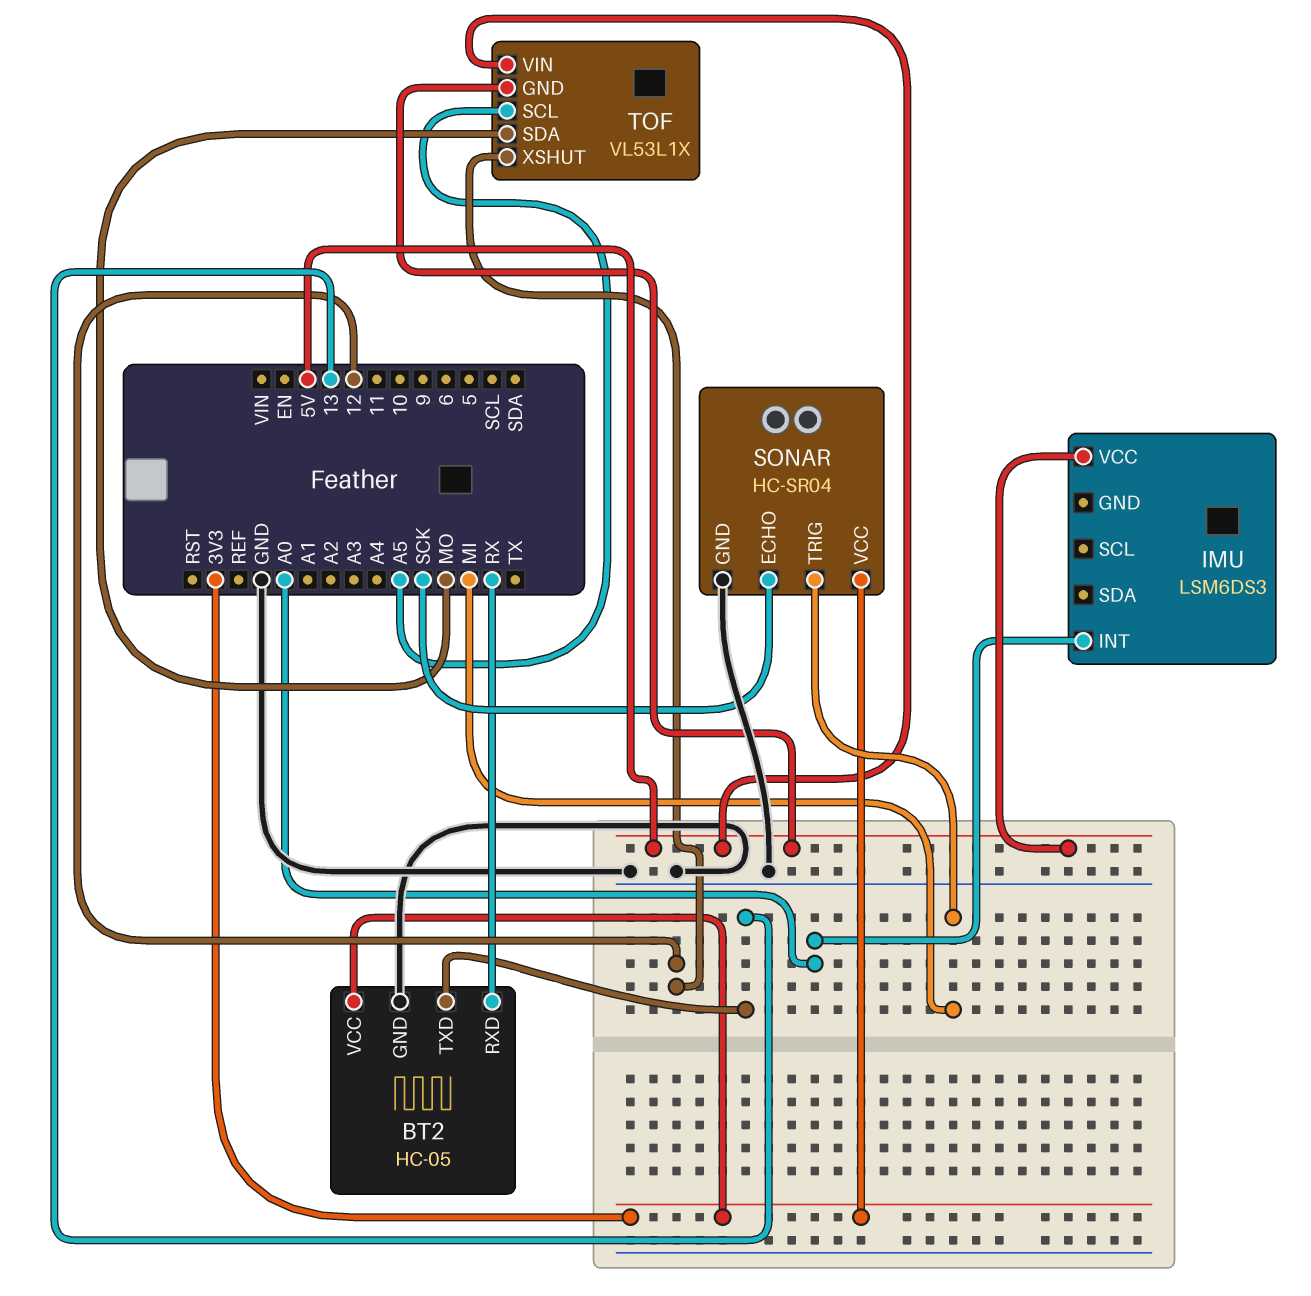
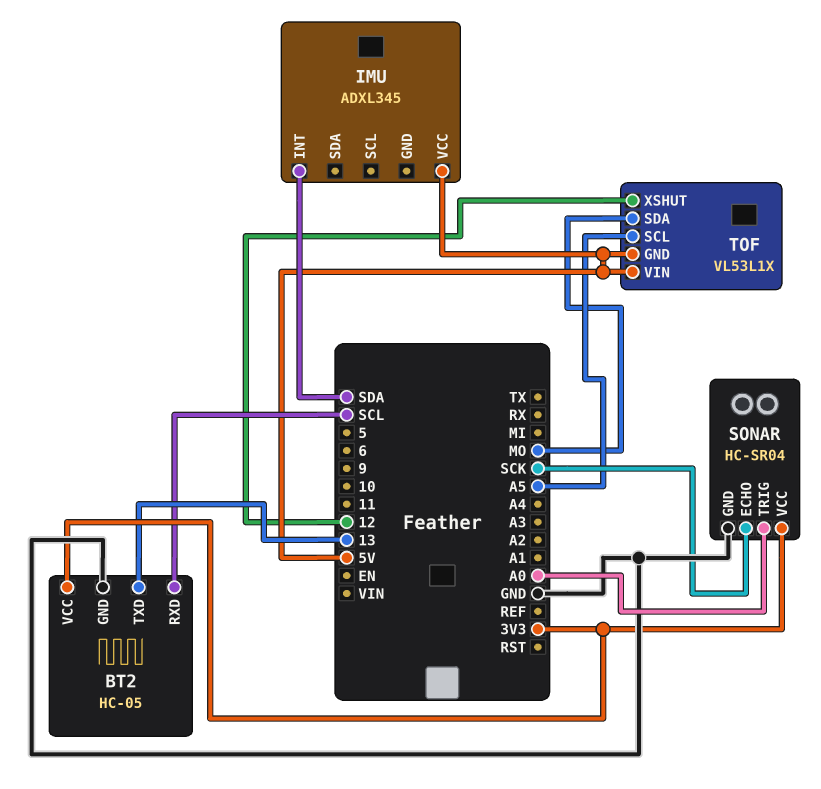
BT2 pin RXD: RX -> SCL
IMU: LSM6DS3 -> ADXL345
IMU pin INT: A0 -> SDA
SONAR pin TRIG: MI -> A0

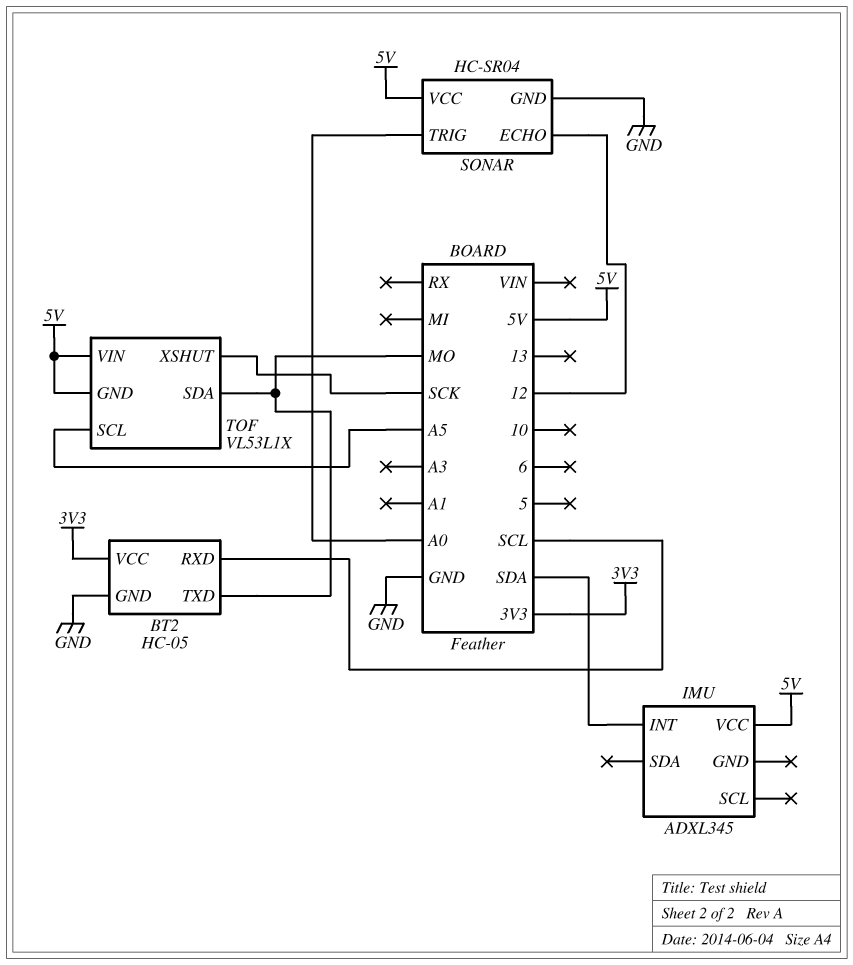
BT2 pin TXD: 13 -> MO
SONAR pin ECHO: SCK -> 12
SONAR pin VCC: 3V3 -> 5V
TOF pin XSHUT: 12 -> SCK

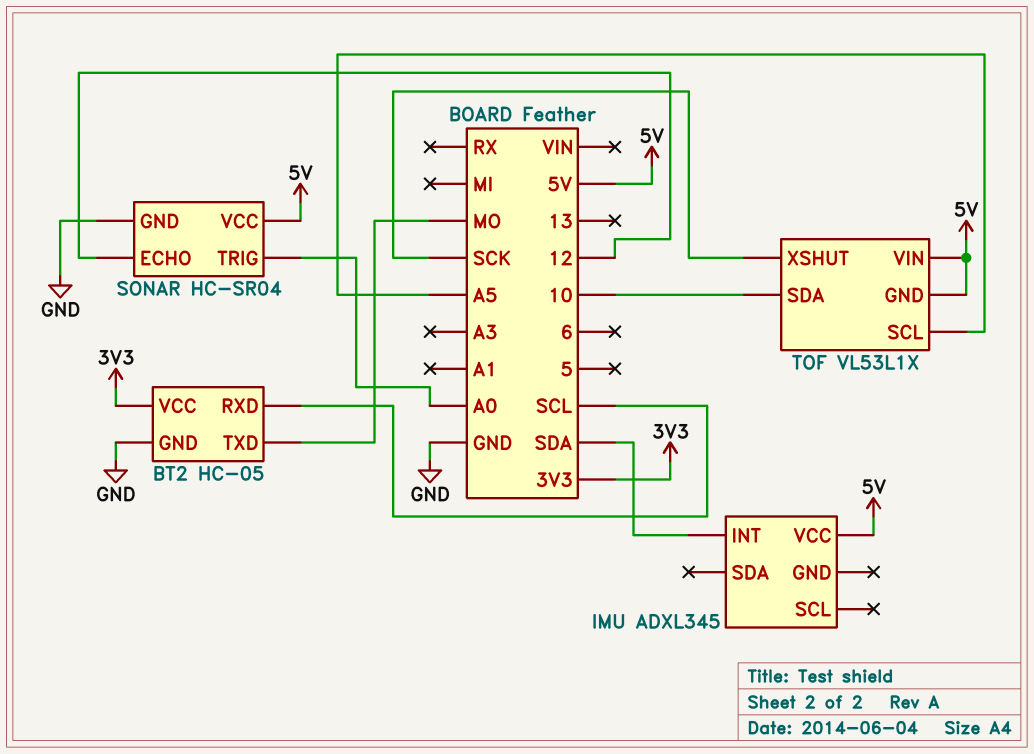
TOF pin SDA: MO -> 10

